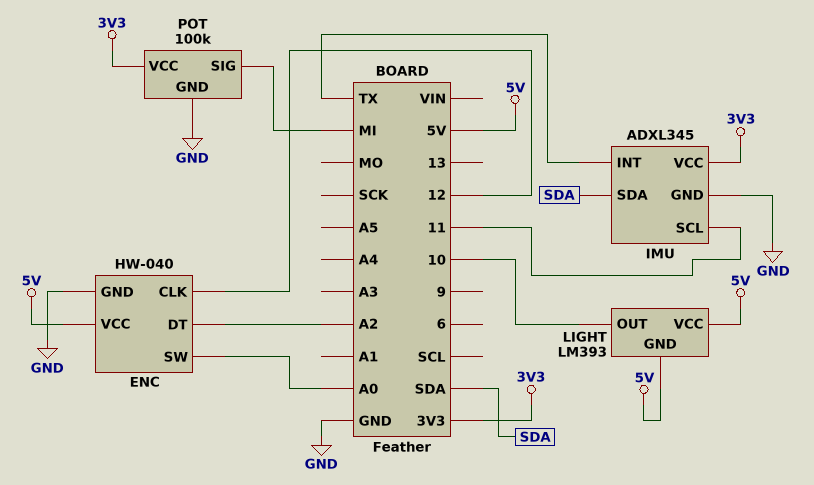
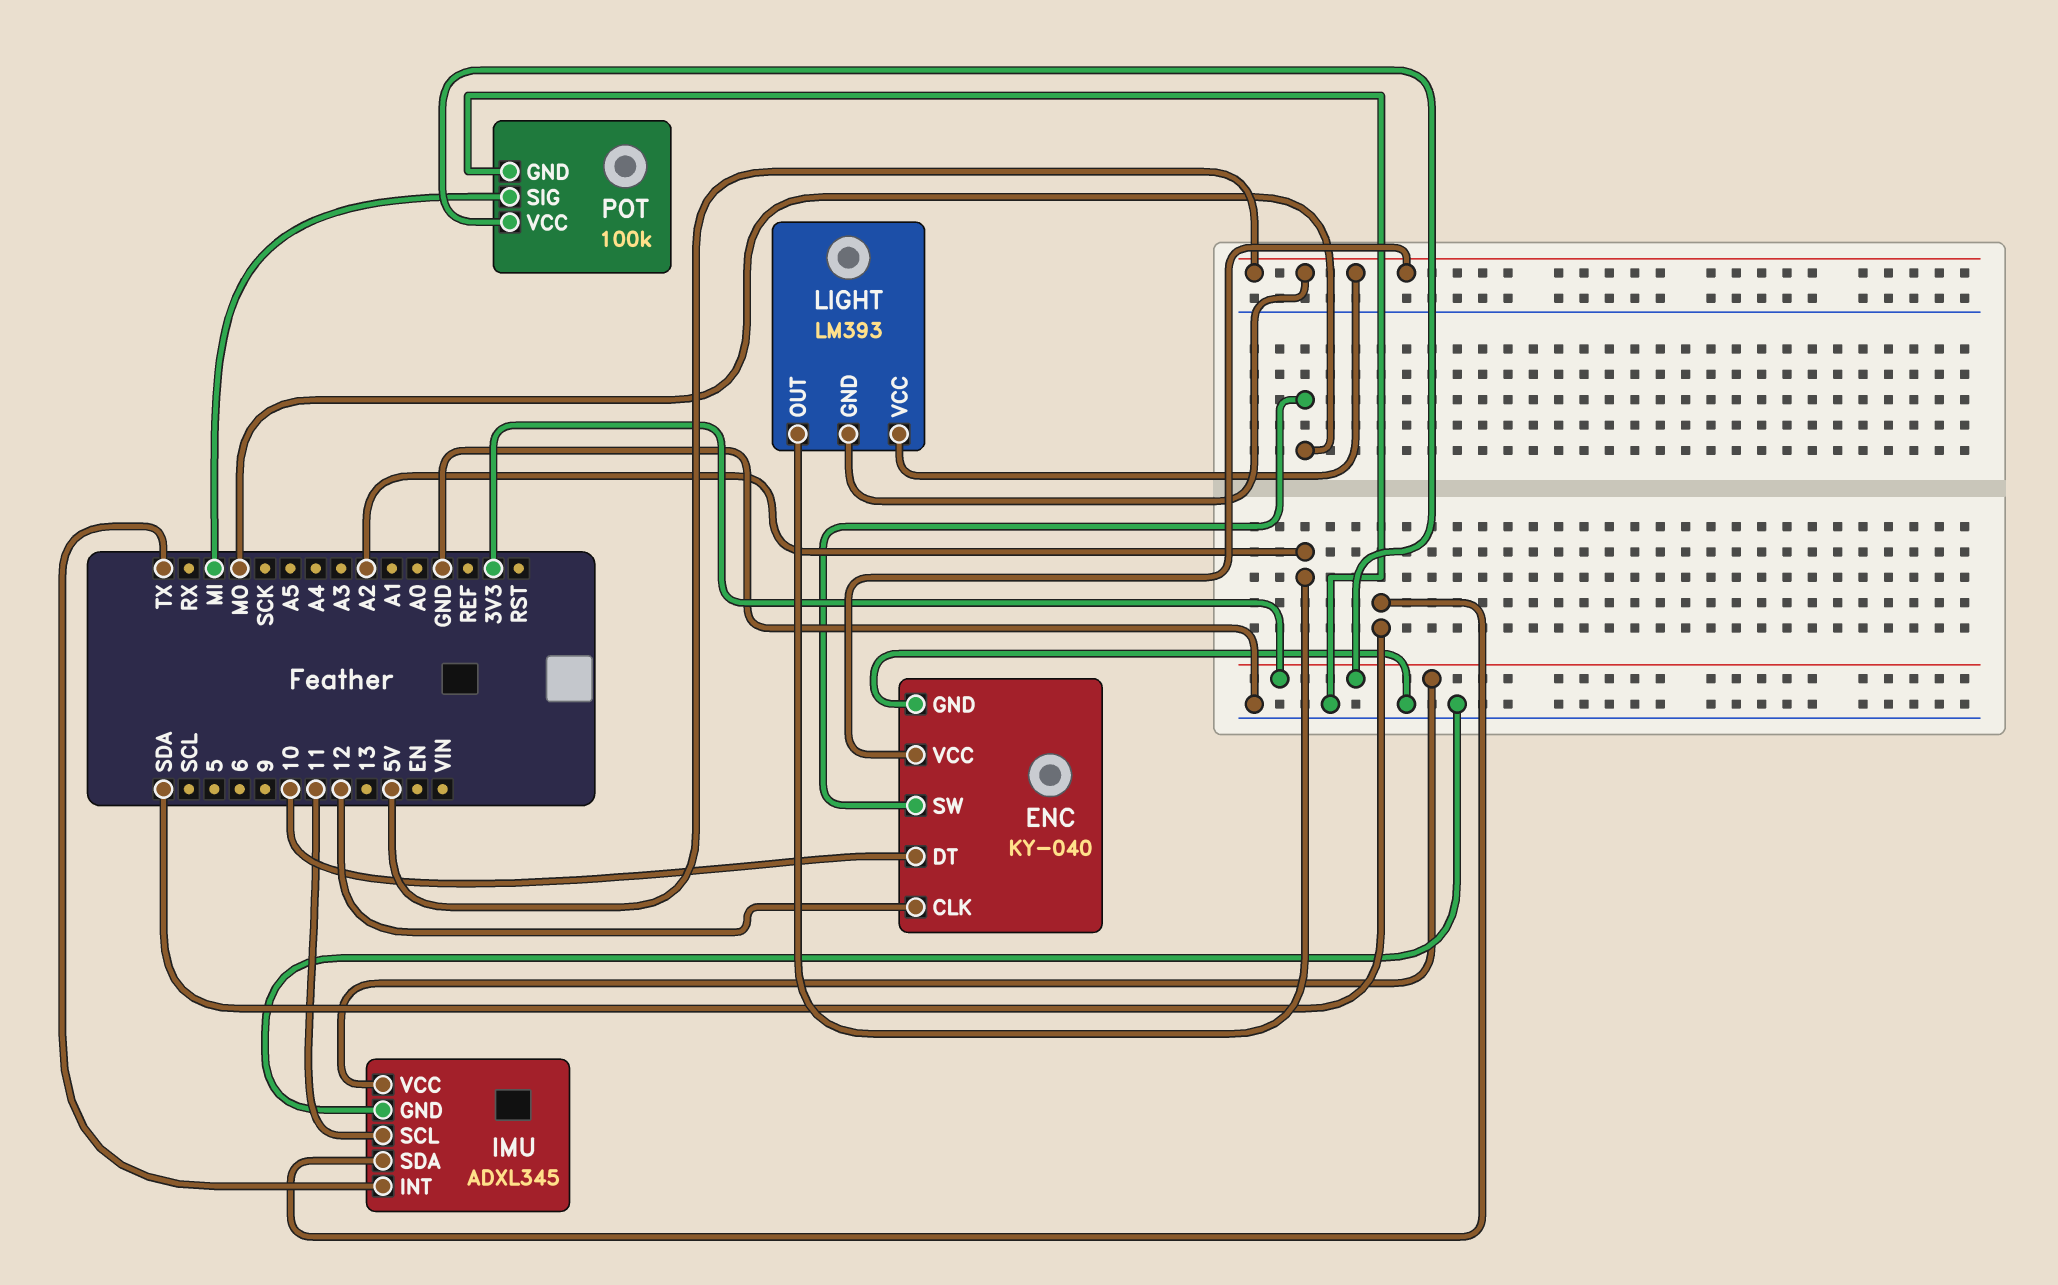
ENC: HW-040 -> KY-040
ENC pin DT: A2 -> 10
ENC pin SW: A0 -> MO
LIGHT pin OUT: 10 -> A2

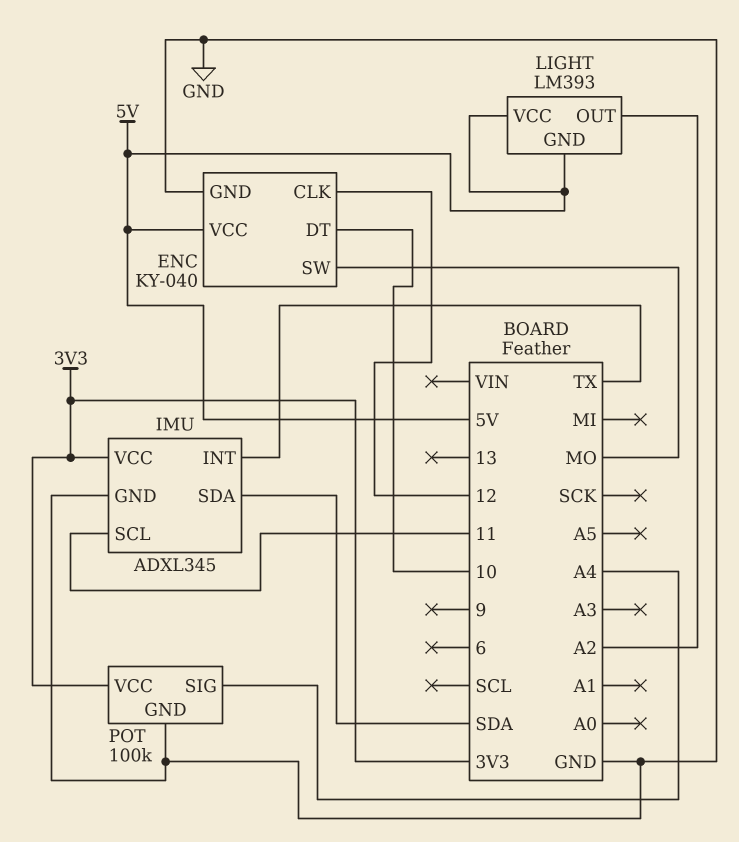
POT pin SIG: MI -> A4

